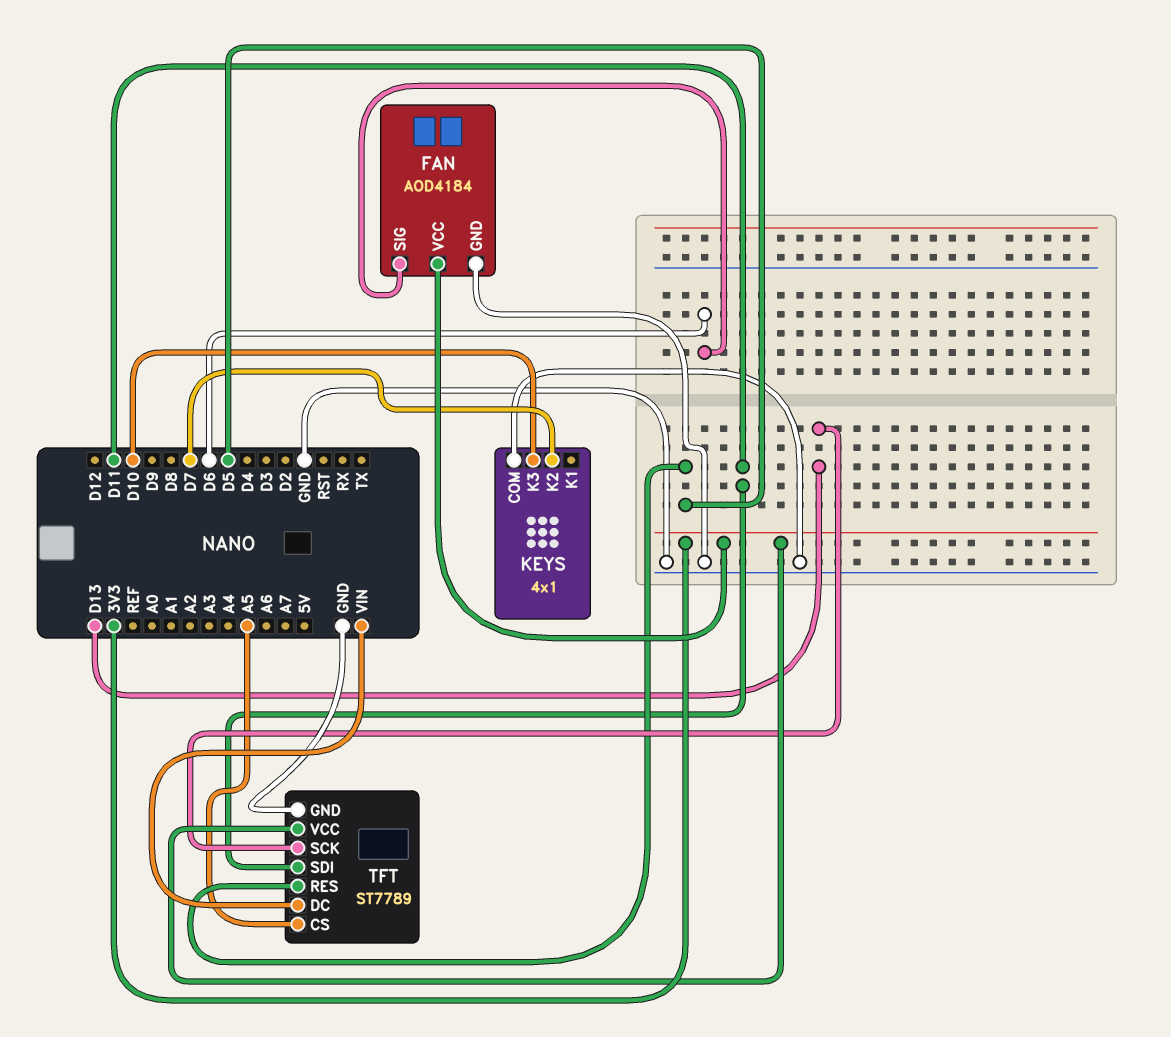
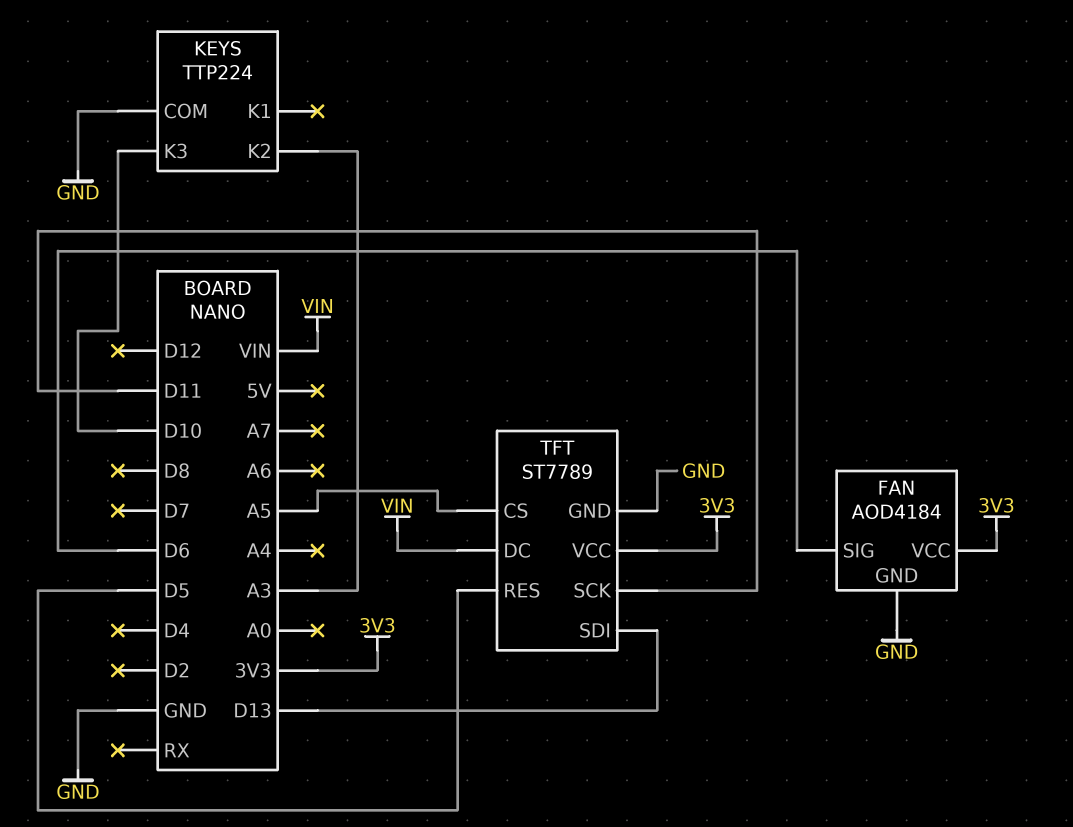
KEYS: 4x1 -> TTP224
KEYS pin K2: D7 -> A3
TFT pin SCK: D13 -> D11
TFT pin SDI: D11 -> D13

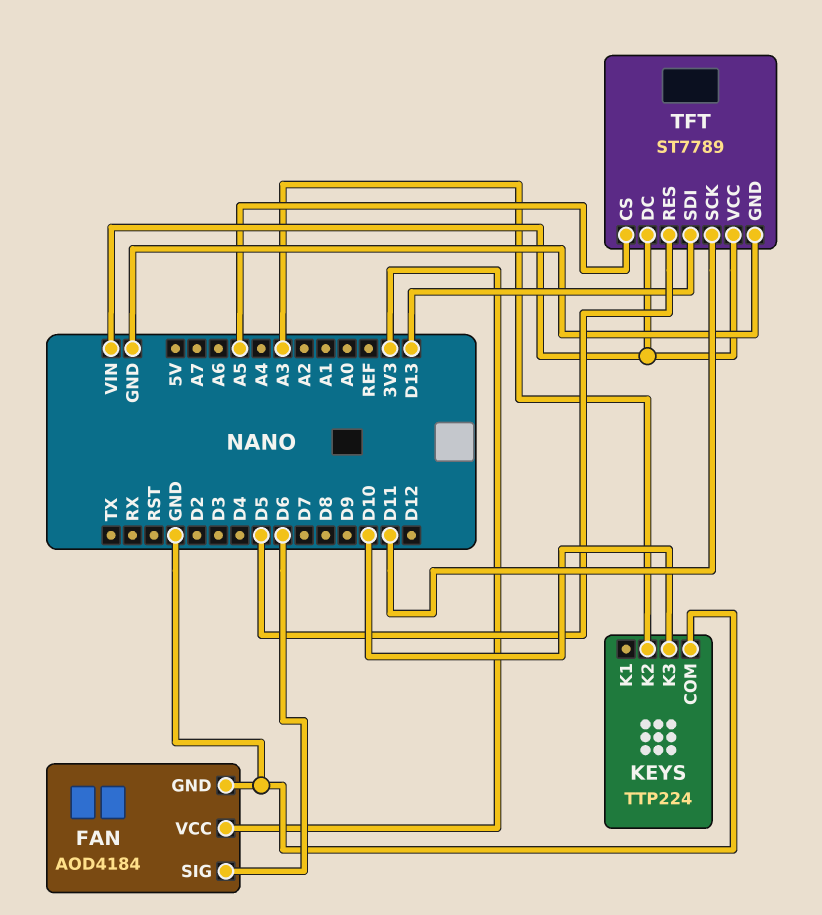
TFT pin VCC: 3V3 -> VIN

